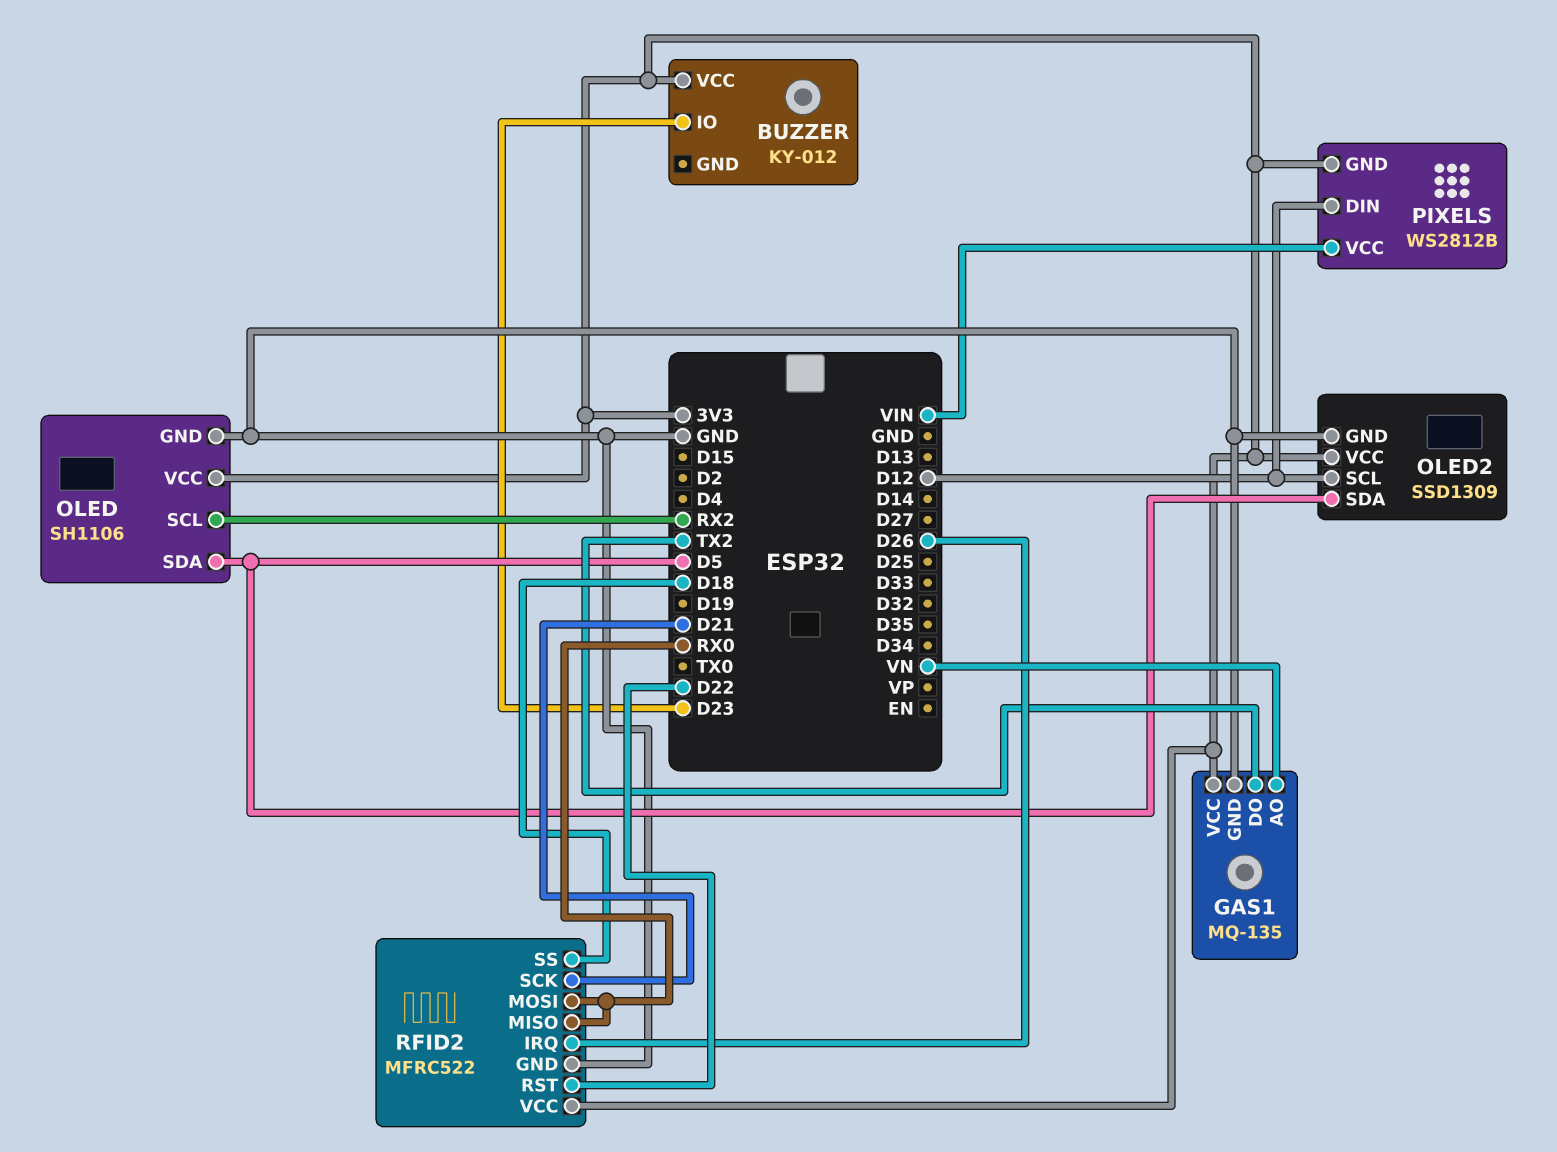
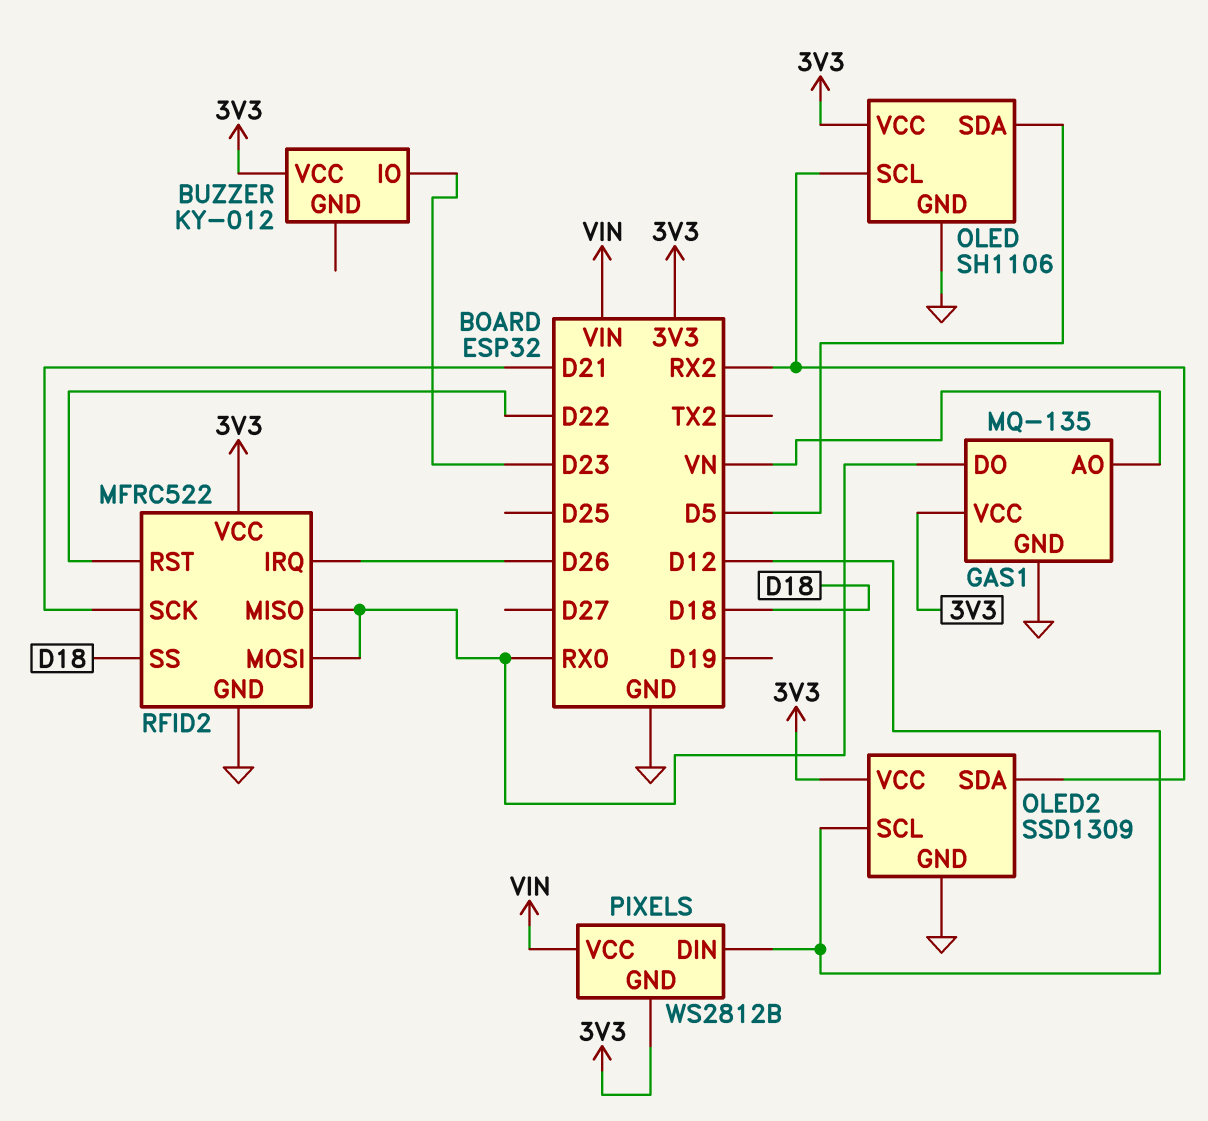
GAS1 pin DO: TX2 -> RX0
OLED2 pin SDA: D5 -> RX2

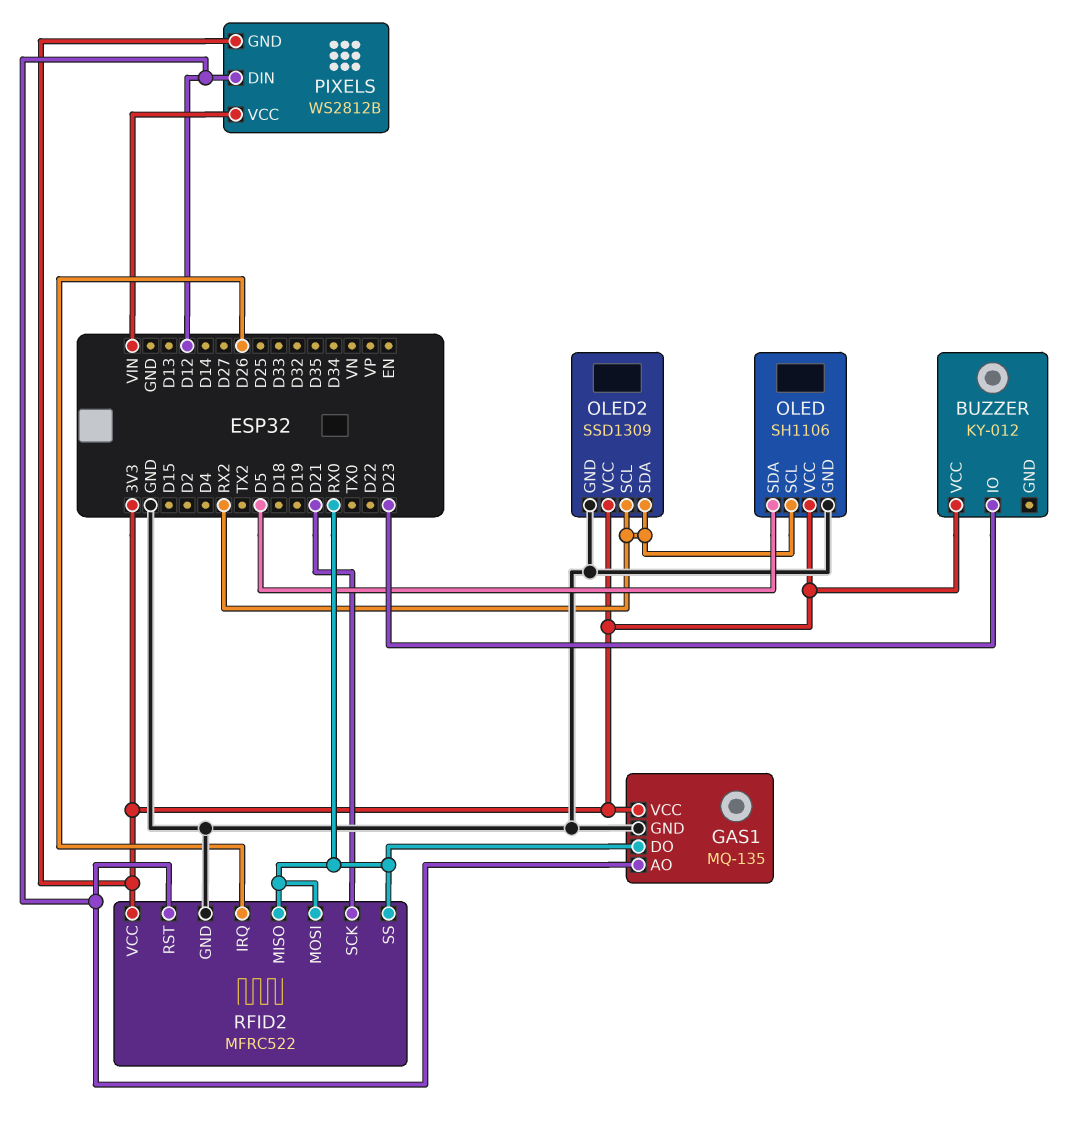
GAS1 pin AO: VN -> D12
OLED2 pin SCL: D12 -> RX2
RFID2 pin RST: D22 -> D12
RFID2 pin SS: D18 -> RX0

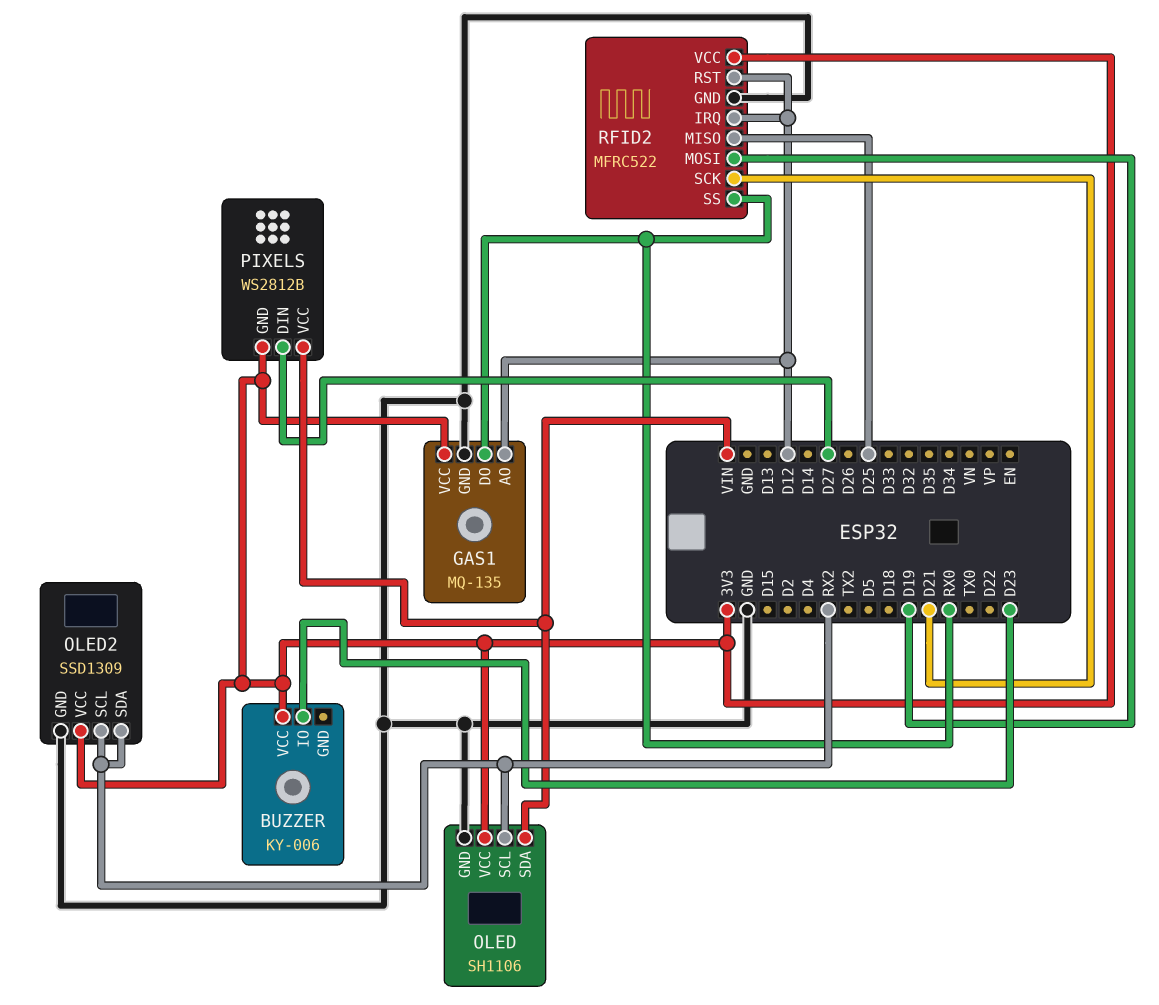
BUZZER: KY-012 -> KY-006
OLED pin SDA: D5 -> VIN
PIXELS pin DIN: D12 -> D27
RFID2 pin IRQ: D26 -> D12
RFID2 pin MISO: RX0 -> D25
RFID2 pin MOSI: RX0 -> D19

